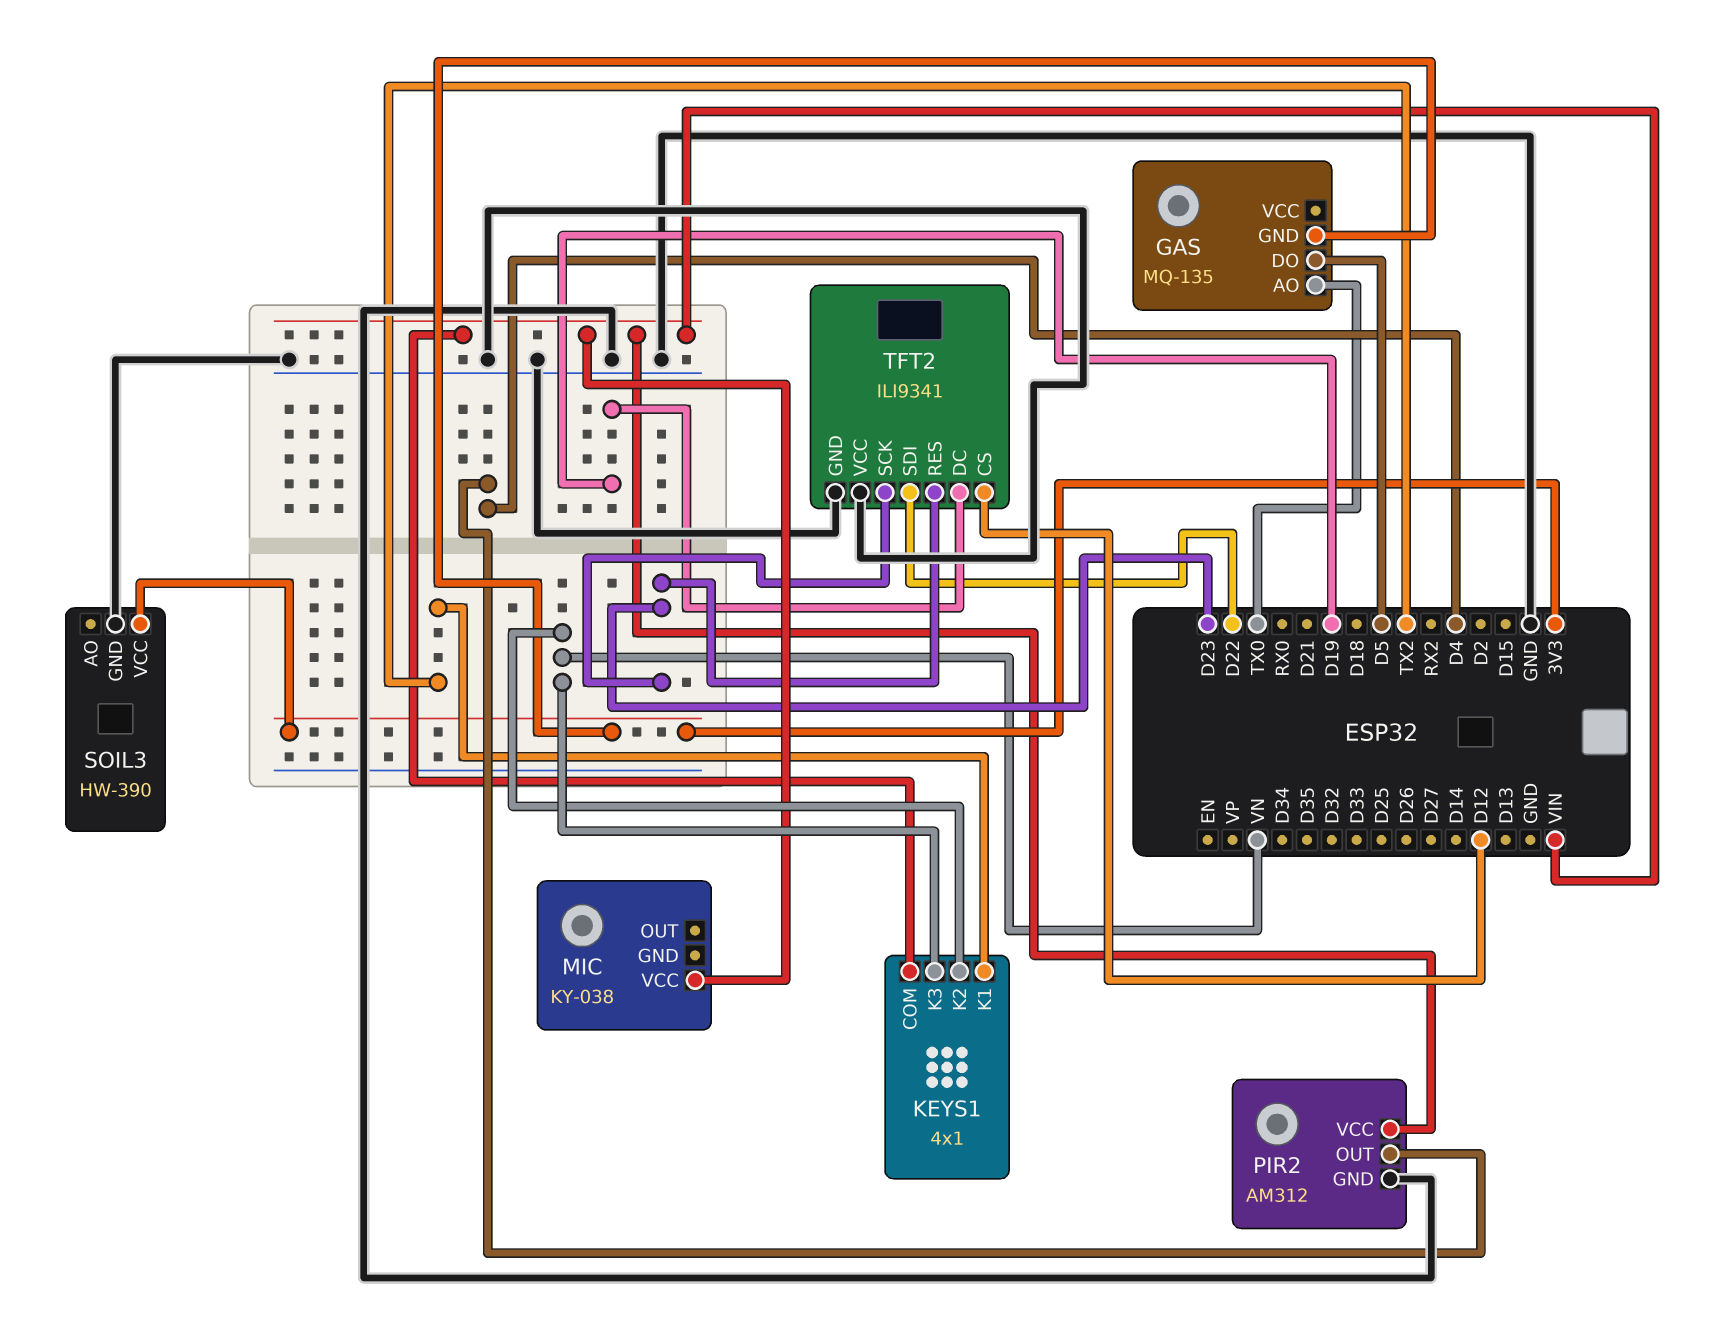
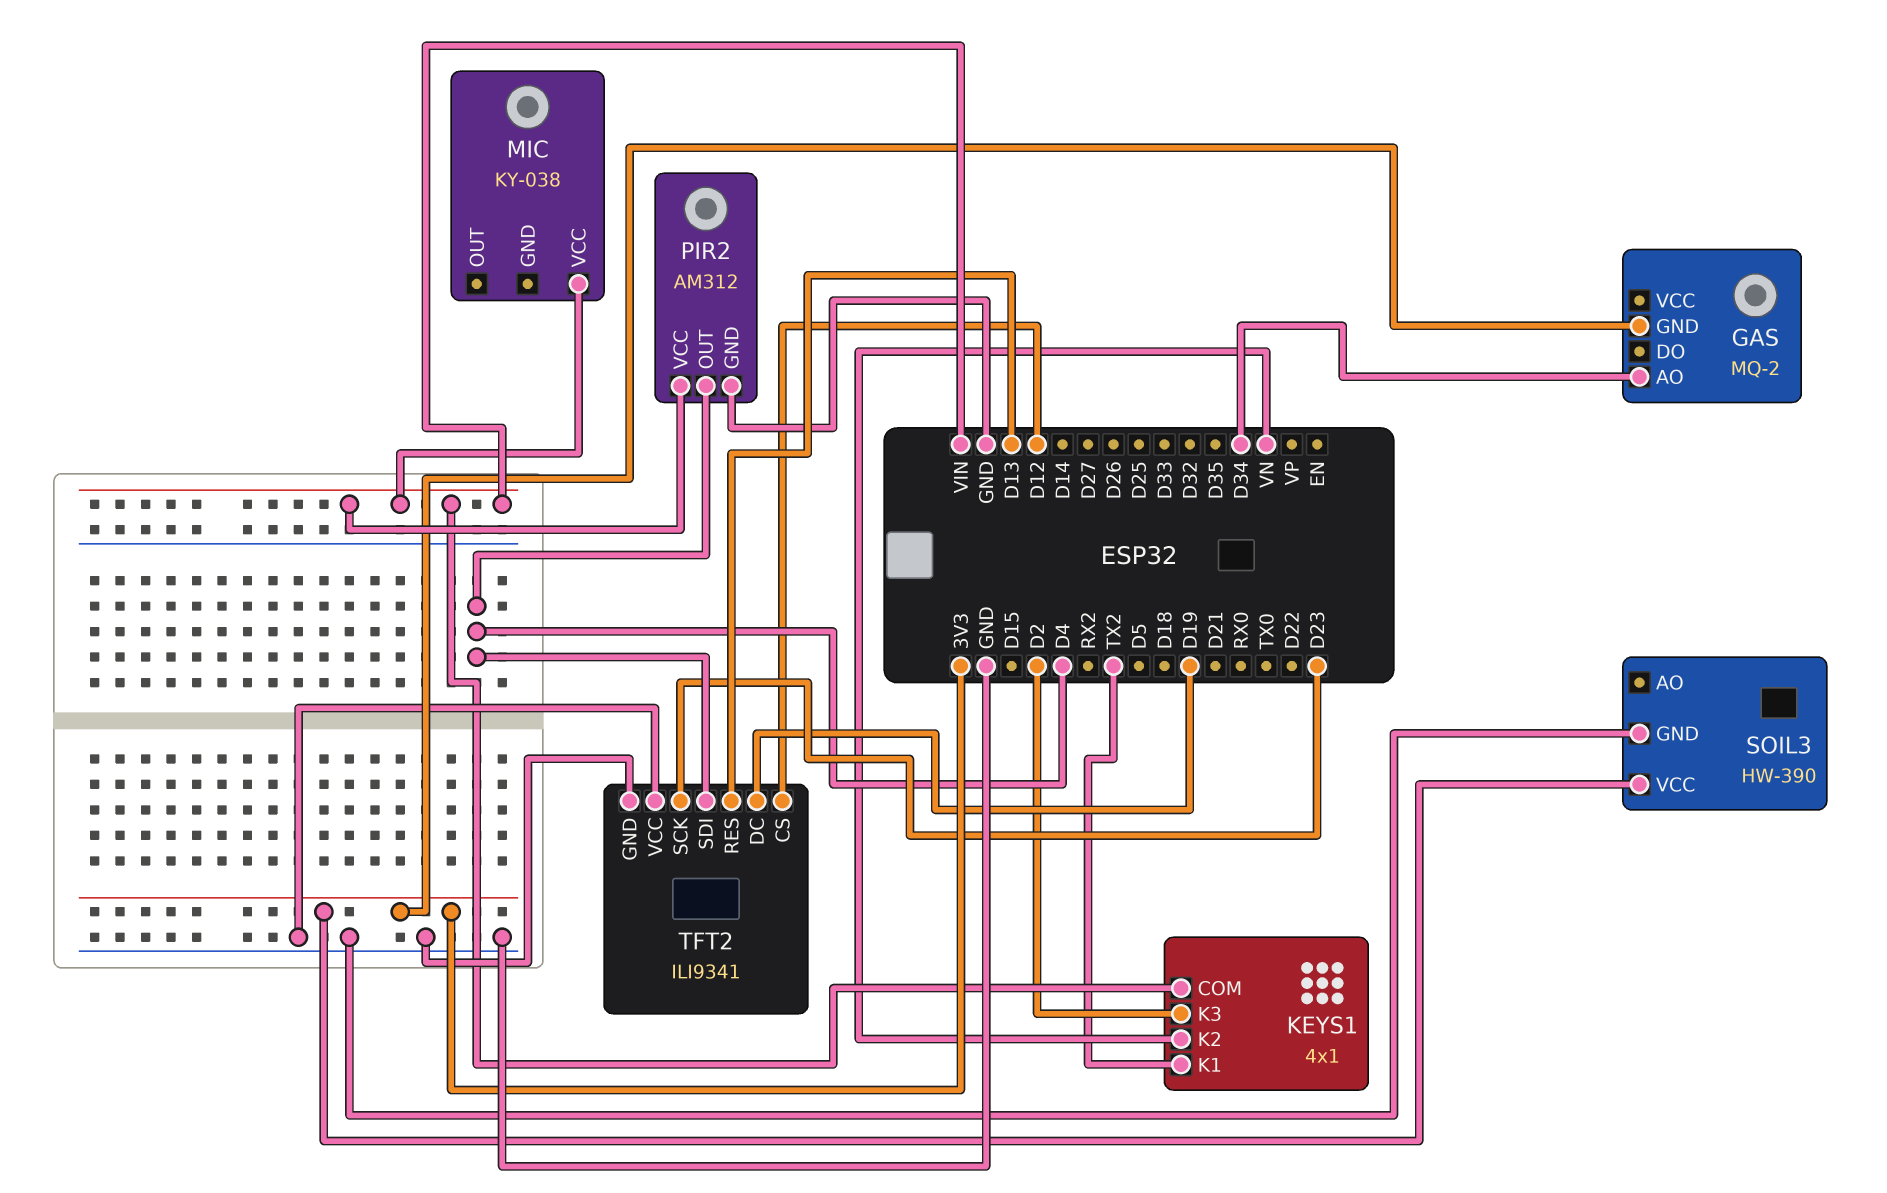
GAS: MQ-135 -> MQ-2
GAS pin AO: TX0 -> D34
GAS pin DO: D5 -> none
KEYS1 pin K3: VN -> D2
TFT2 pin RES: D23 -> D13
TFT2 pin SDI: D22 -> D4

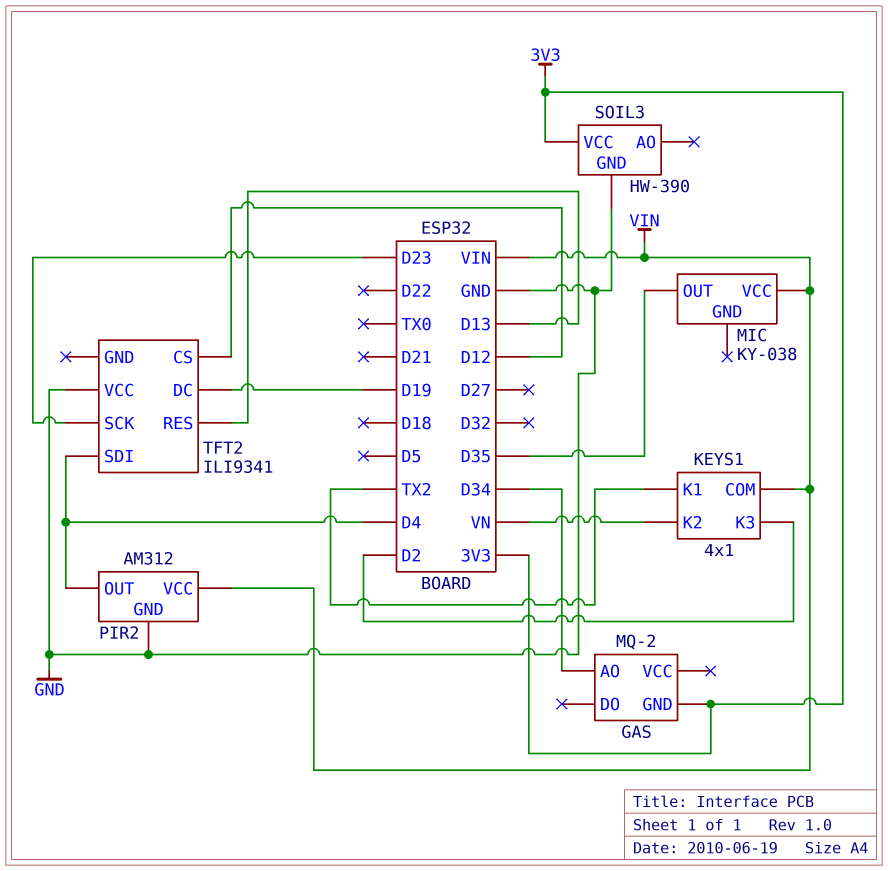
MIC pin OUT: none -> D35
TFT2 pin GND: GND -> none

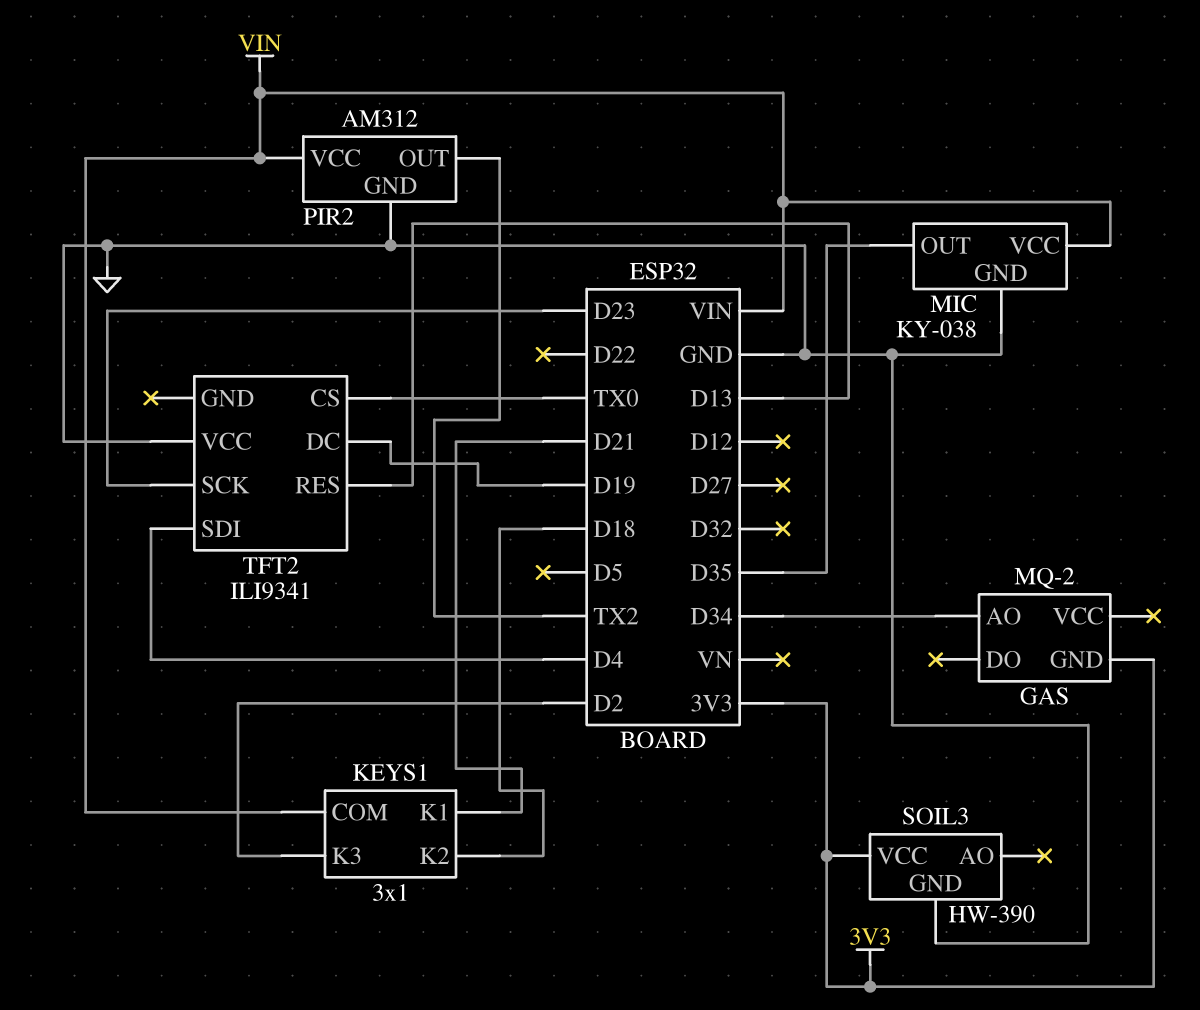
KEYS1: 4x1 -> 3x1
KEYS1 pin K1: TX2 -> D21
KEYS1 pin K2: VN -> D18
MIC pin GND: none -> GND
PIR2 pin OUT: D4 -> TX2
TFT2 pin CS: D12 -> TX0

